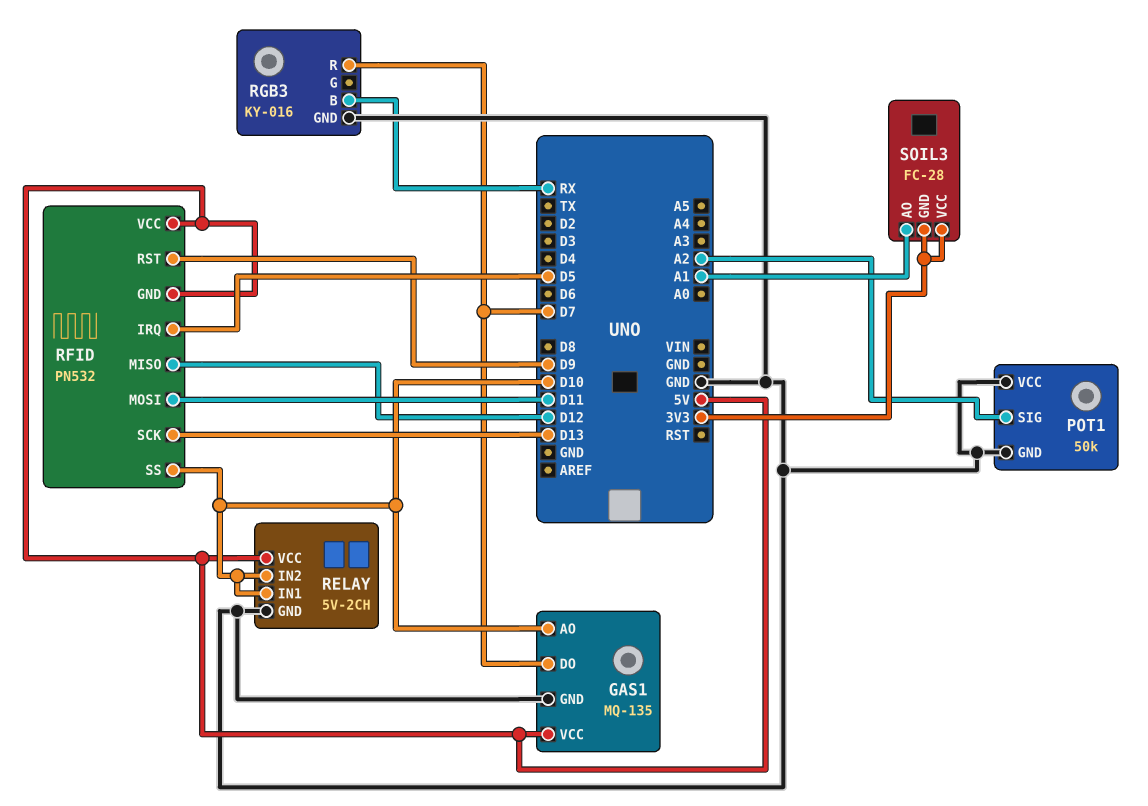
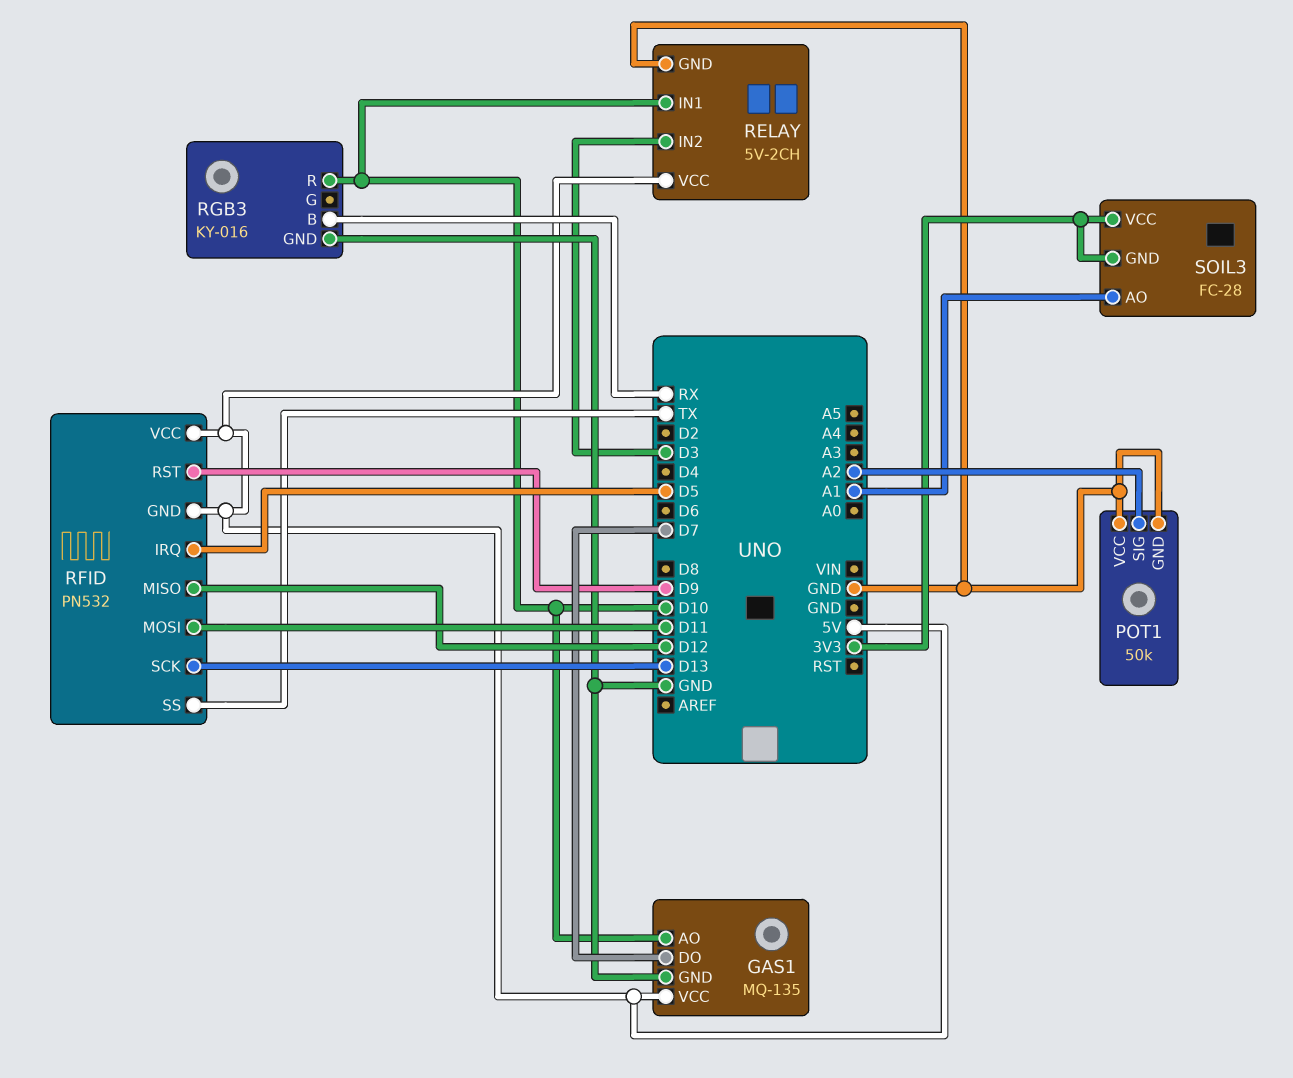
RELAY pin IN2: D10 -> D3
RFID pin SS: D10 -> TX
RGB3 pin R: D7 -> D10

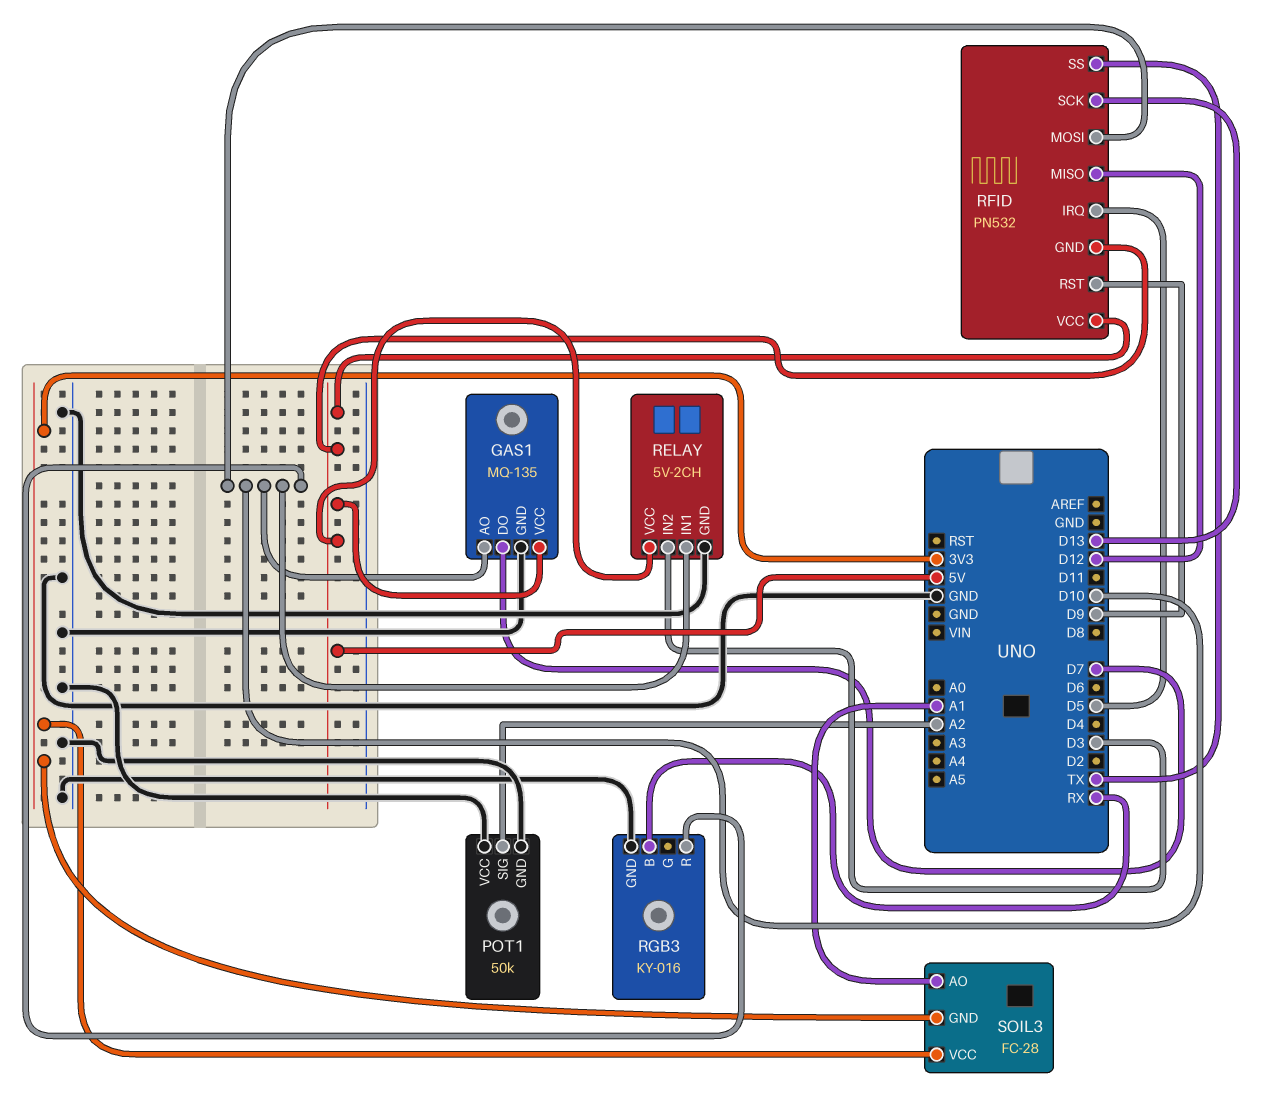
RFID pin MOSI: D11 -> D10

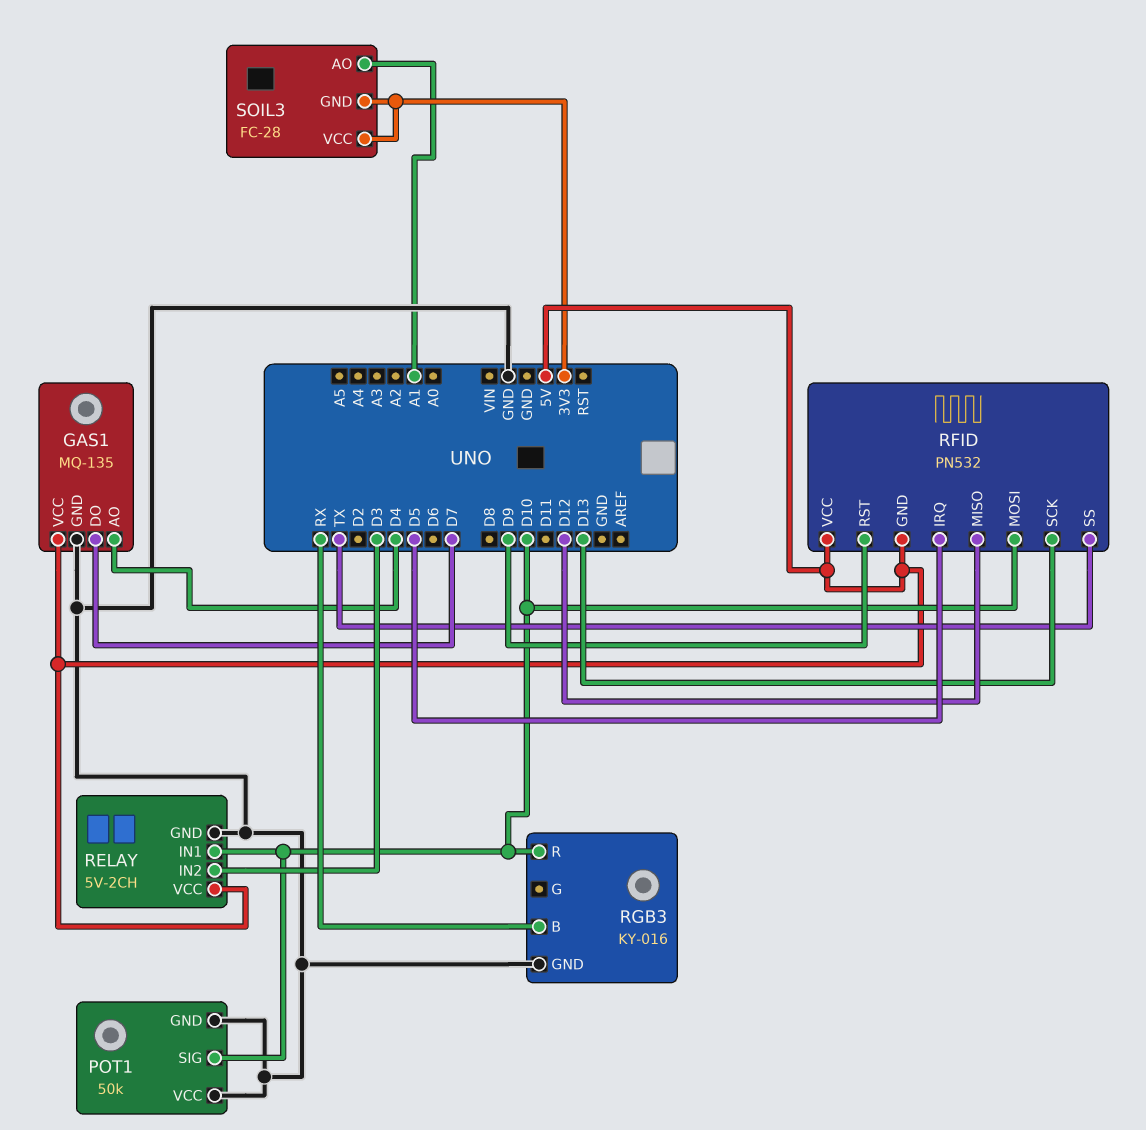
GAS1 pin AO: D10 -> D4
POT1 pin SIG: A2 -> D10

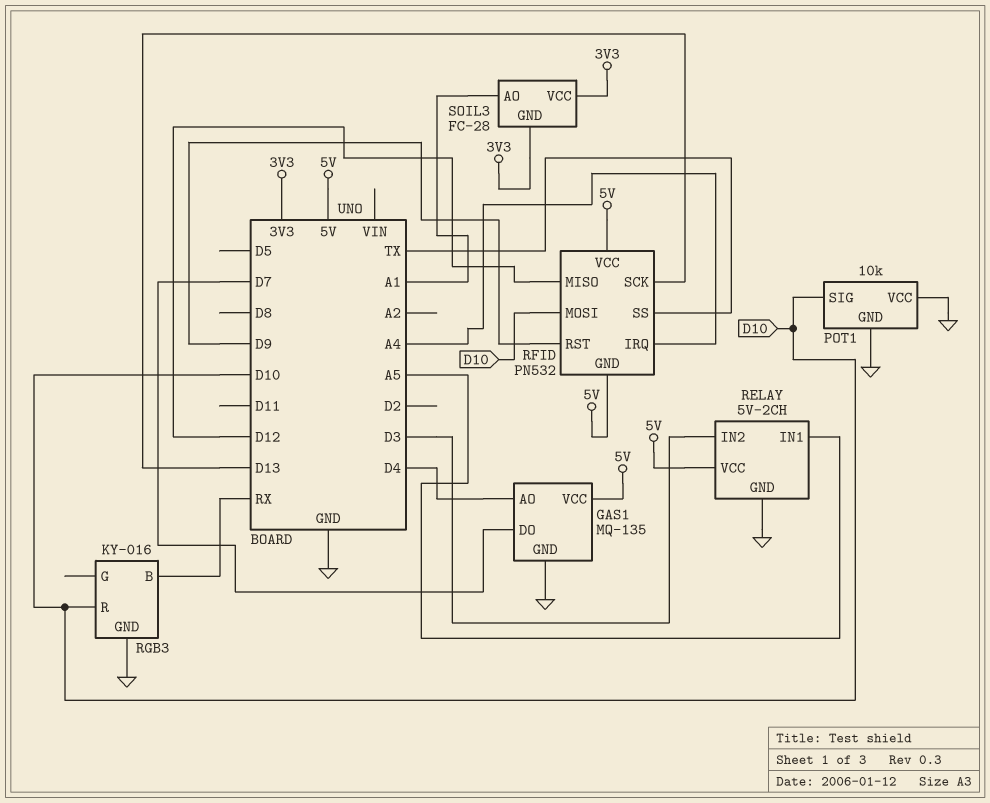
POT1: 50k -> 10k
RELAY pin IN1: D10 -> A5
RFID pin IRQ: D5 -> A4

